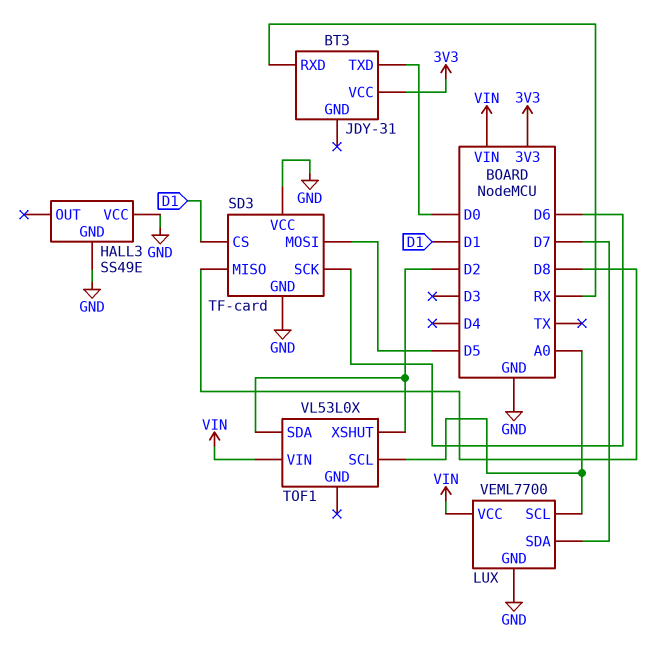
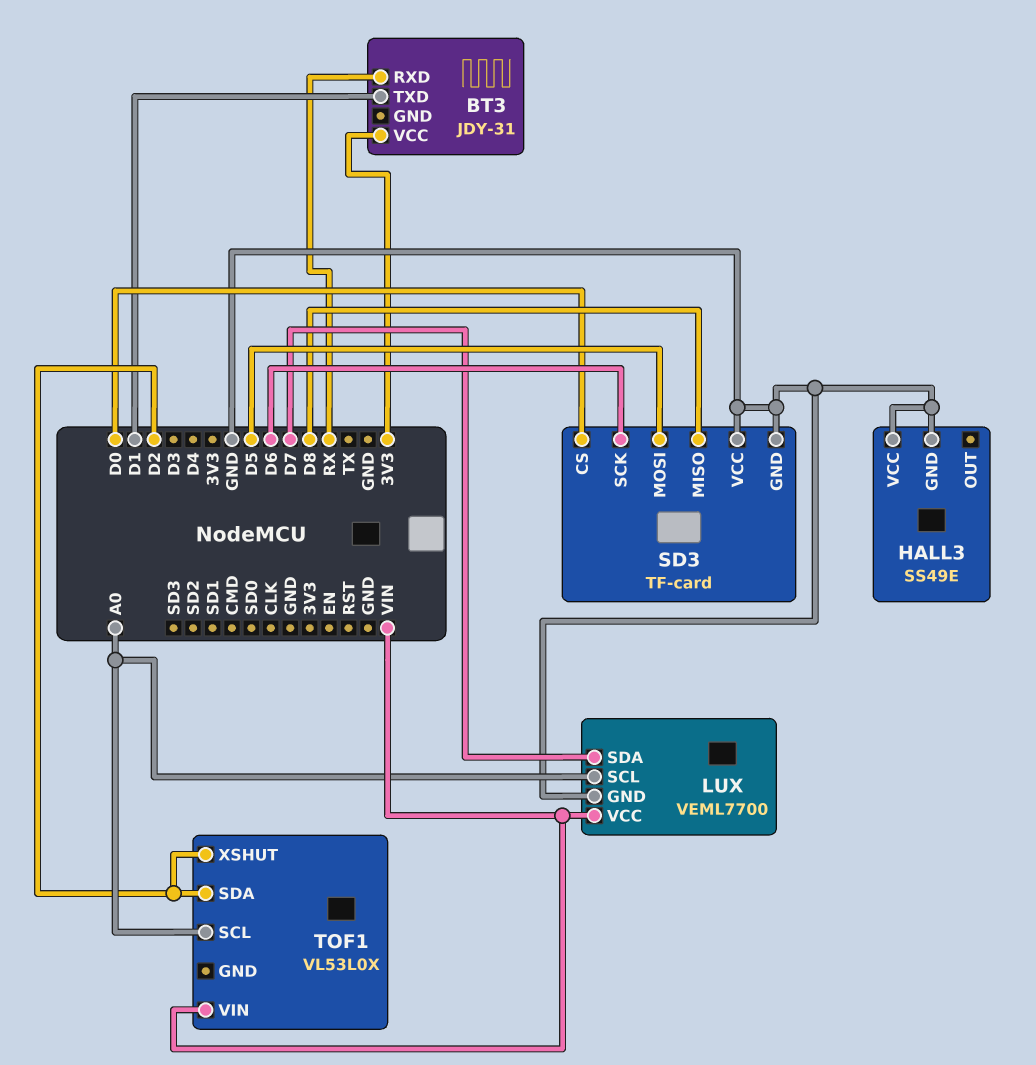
BT3 pin TXD: D0 -> D1
SD3 pin CS: D1 -> D0

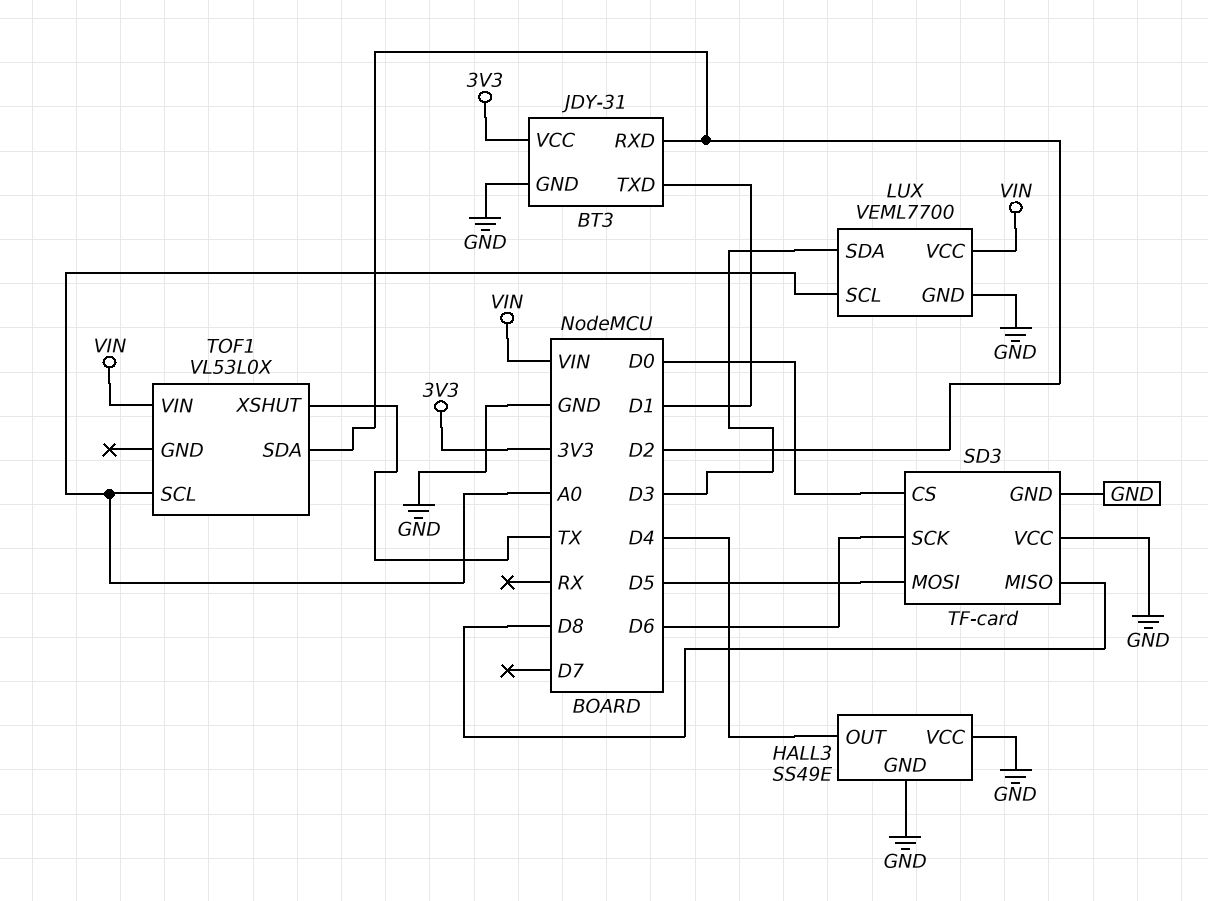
BT3 pin GND: none -> GND
BT3 pin RXD: RX -> D2
HALL3 pin OUT: none -> D4
LUX pin SDA: D7 -> D3
TOF1 pin XSHUT: D2 -> TX

